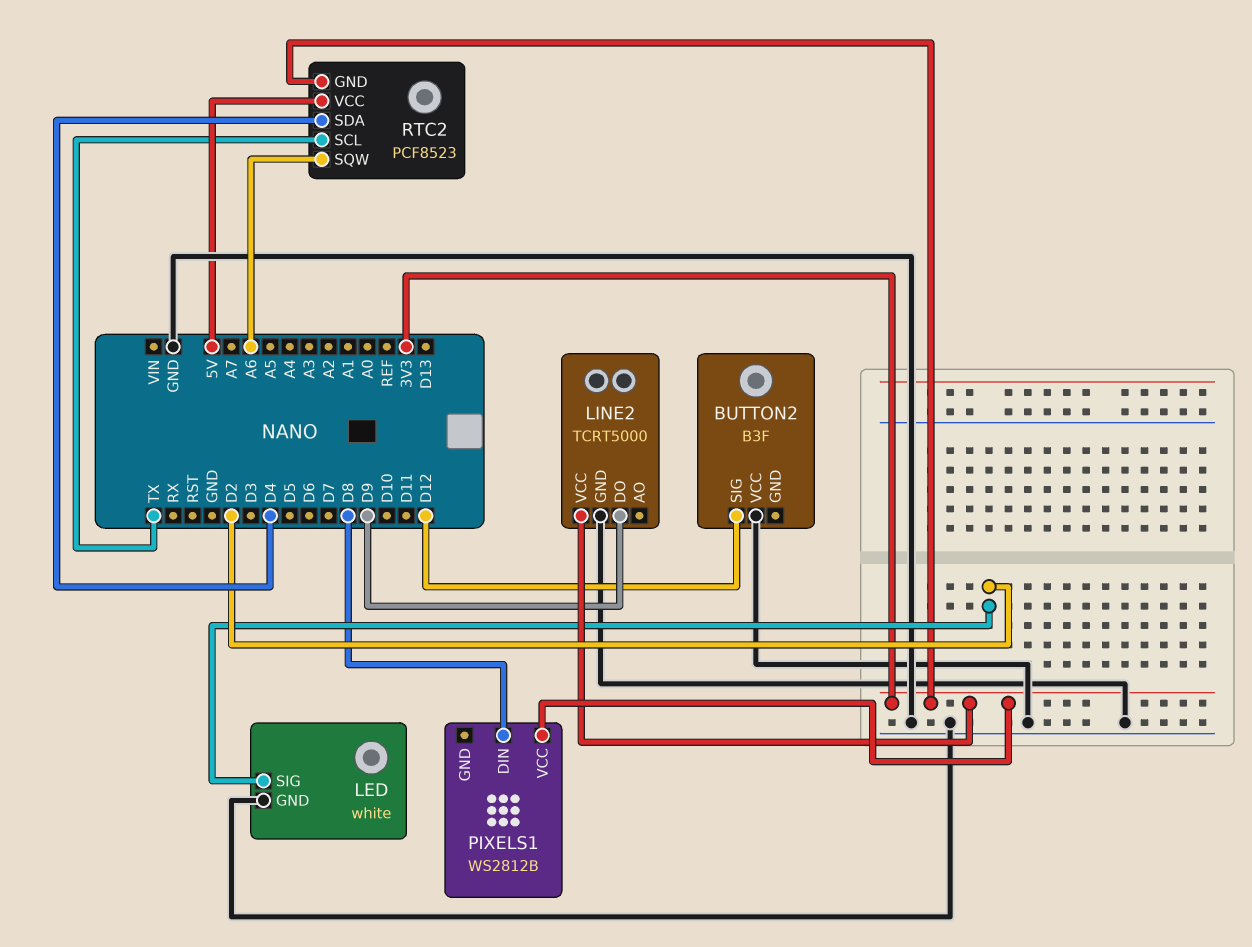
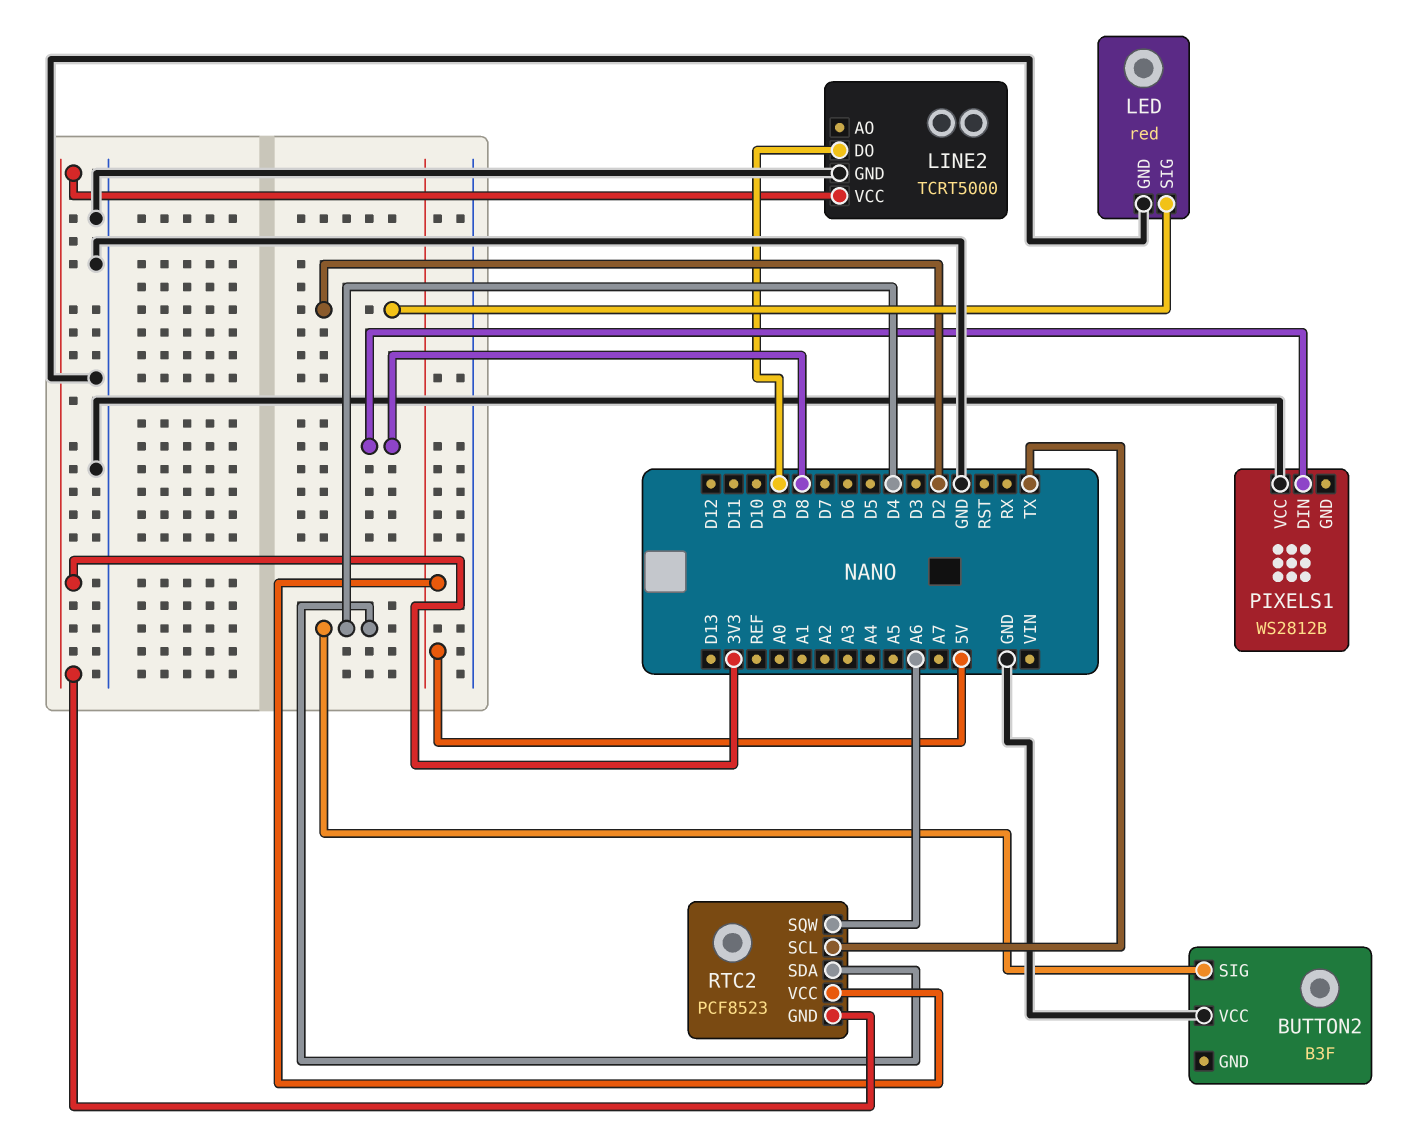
BUTTON2 pin SIG: D12 -> D4
LED: white -> red
PIXELS1 pin VCC: 3V3 -> GND

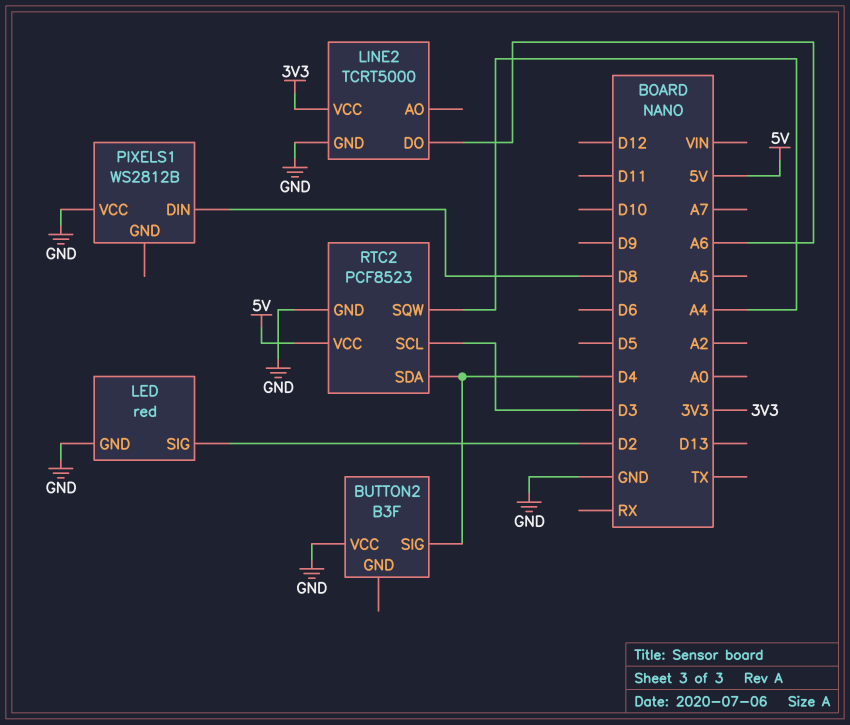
LINE2 pin DO: D9 -> A6
RTC2 pin GND: 3V3 -> GND
RTC2 pin SCL: TX -> D3
RTC2 pin SQW: A6 -> A4

